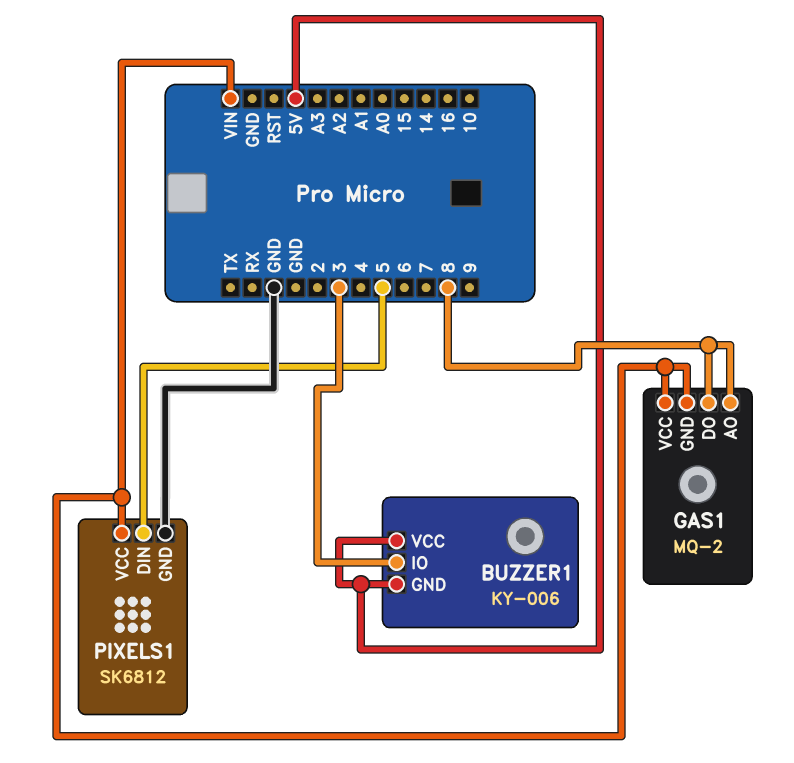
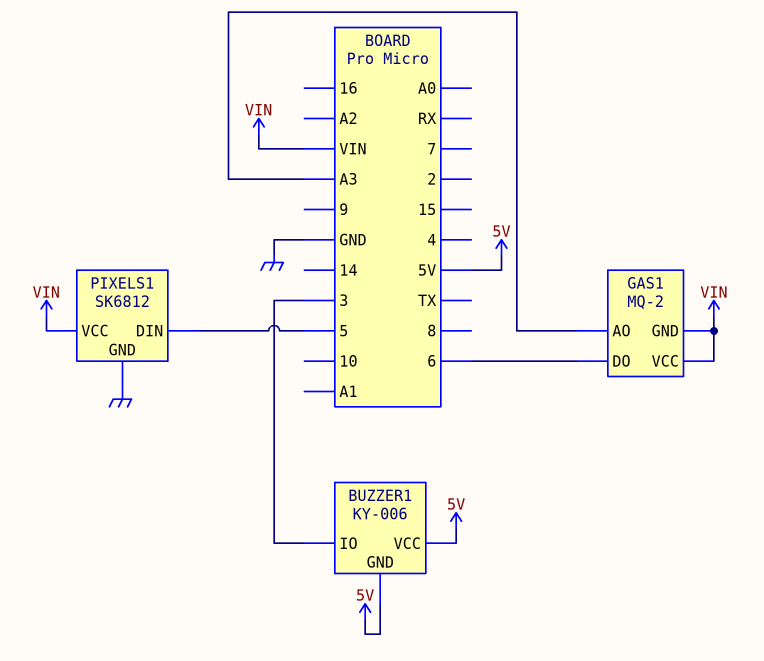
GAS1 pin AO: 8 -> A3
GAS1 pin DO: 8 -> 6

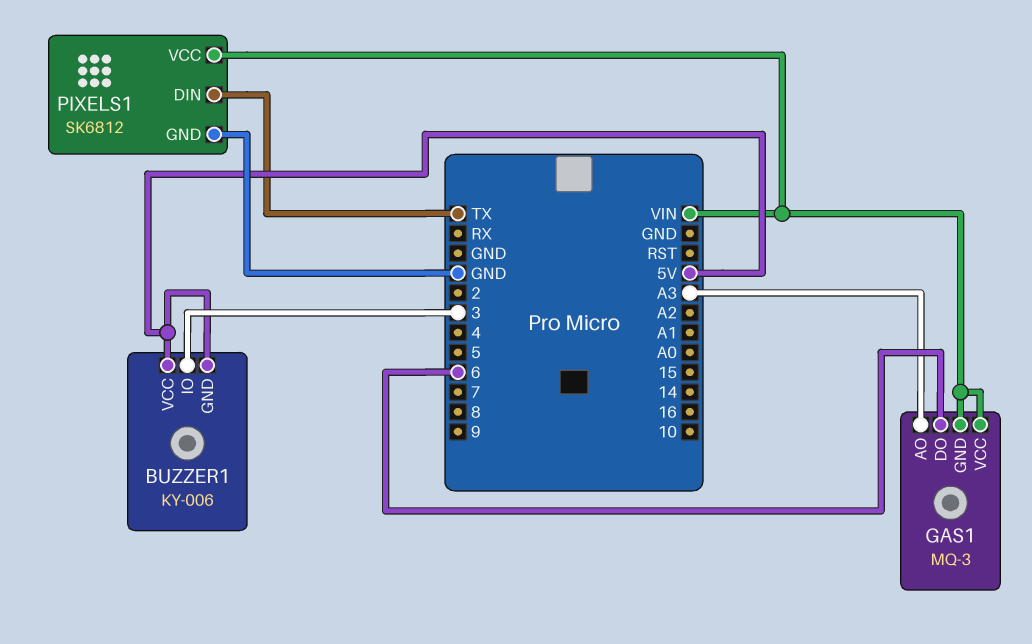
GAS1: MQ-2 -> MQ-3
PIXELS1 pin DIN: 5 -> TX

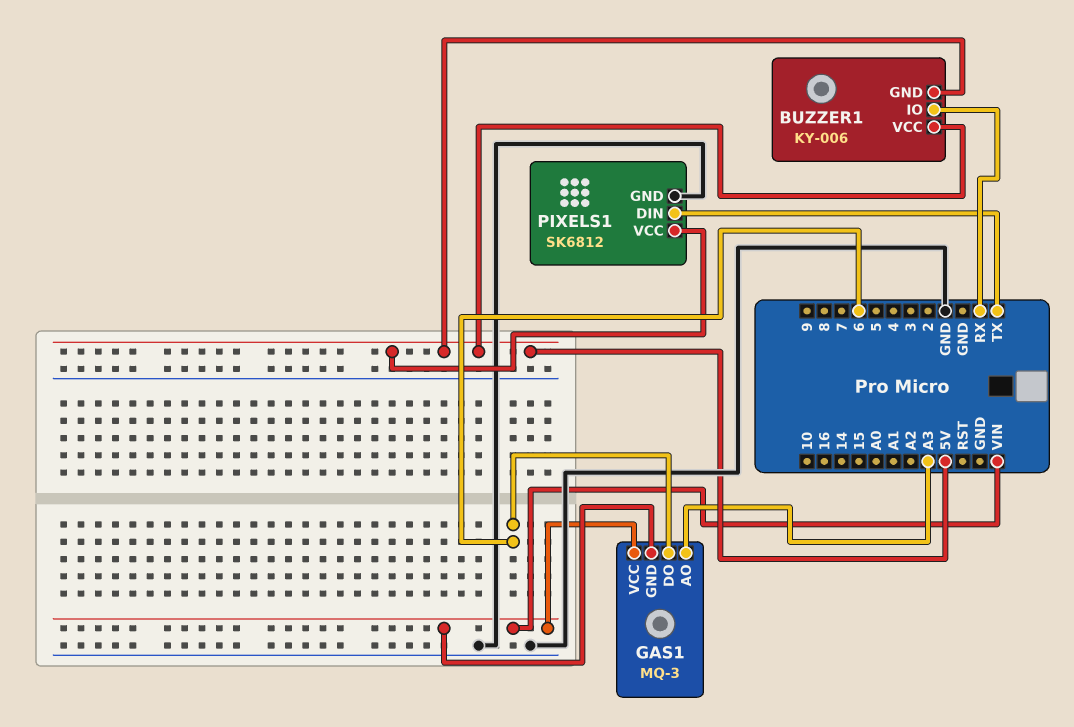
BUZZER1 pin IO: 3 -> RX
PIXELS1 pin VCC: VIN -> 5V

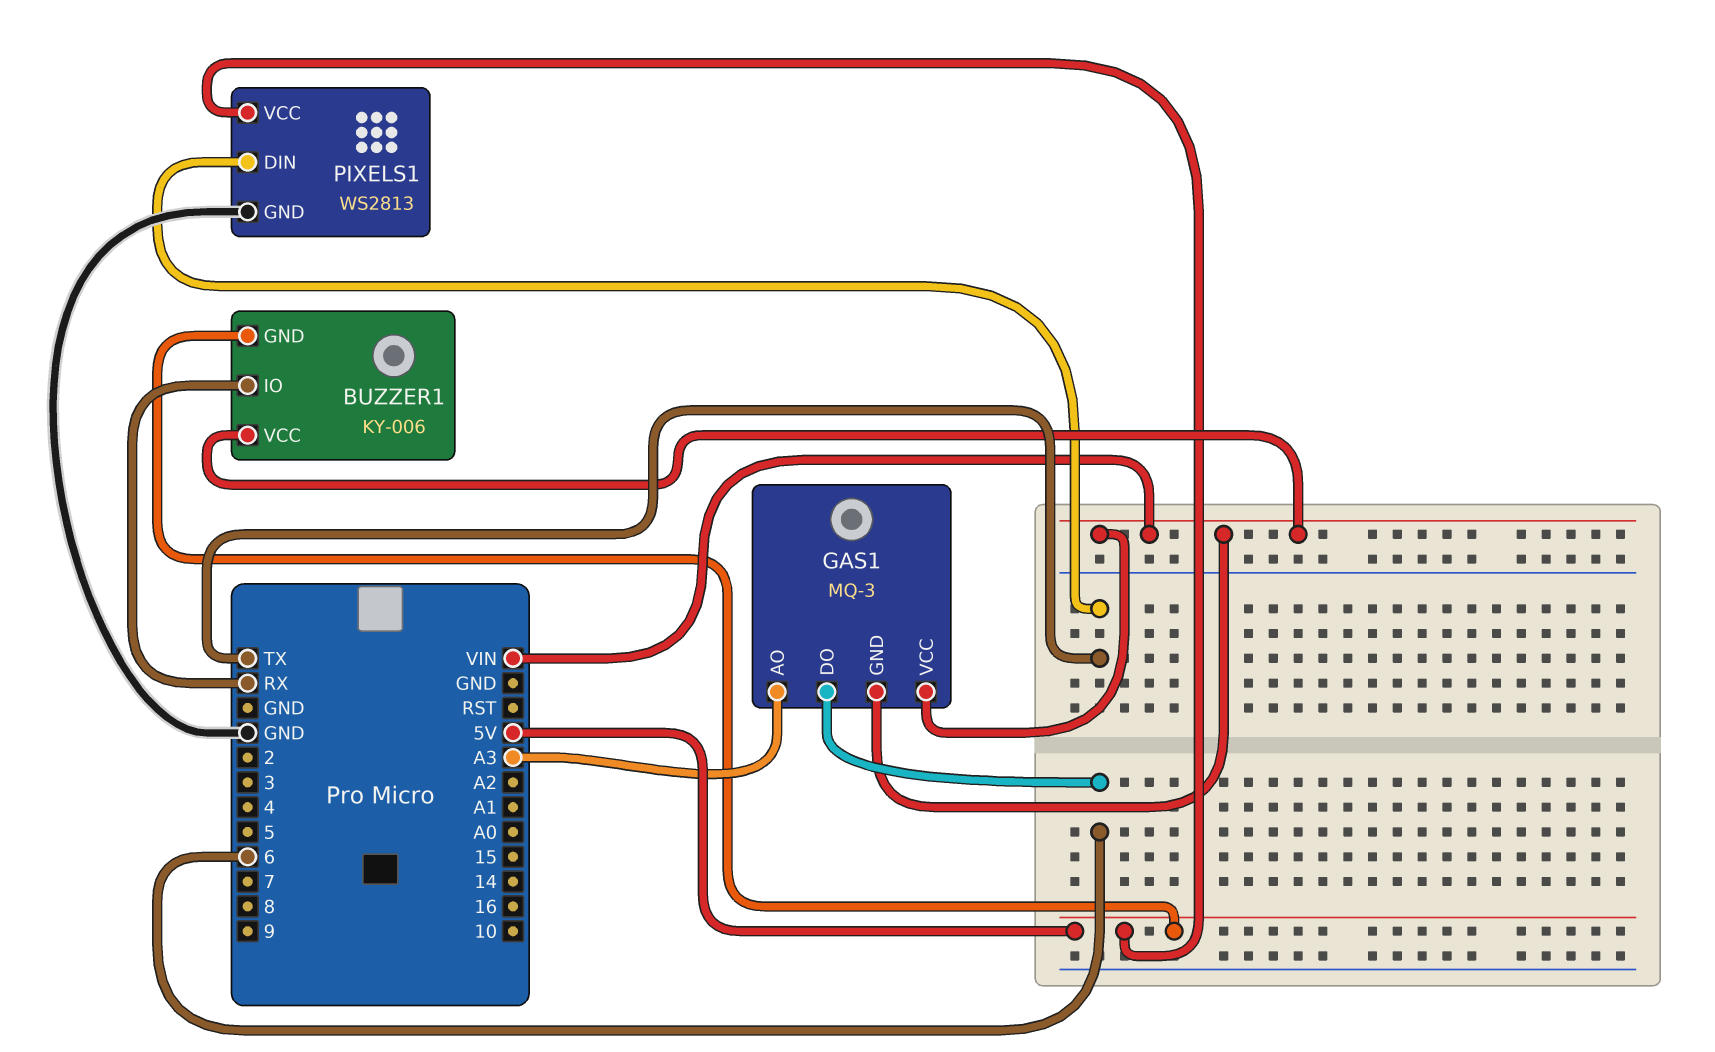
BUZZER1 pin VCC: 5V -> VIN
PIXELS1: SK6812 -> WS2813

